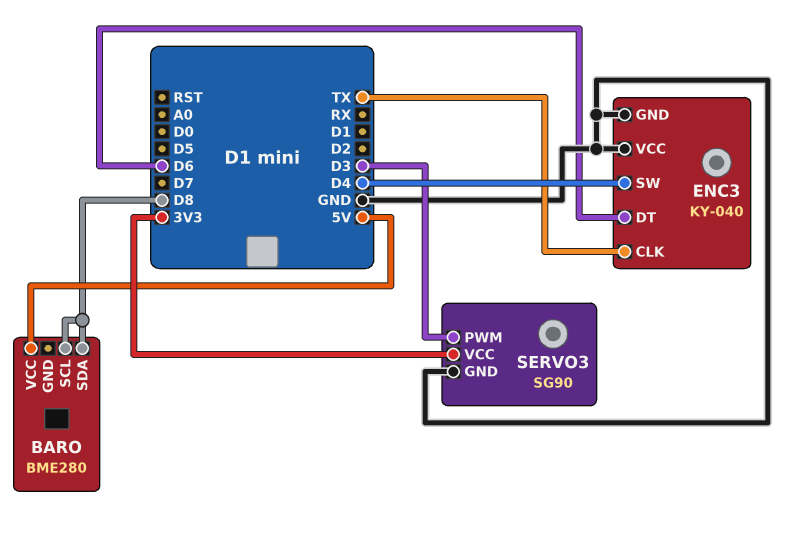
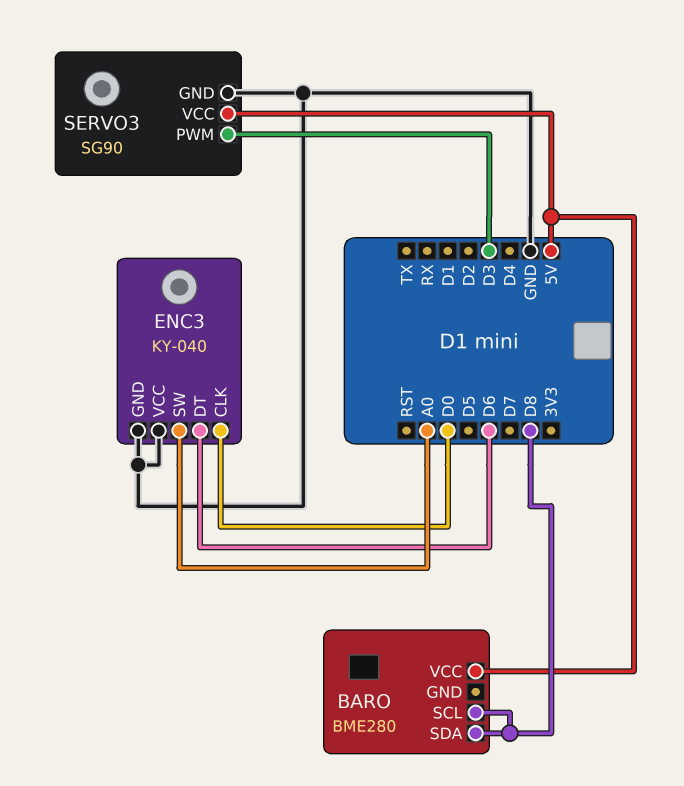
ENC3 pin CLK: TX -> D0
ENC3 pin SW: D4 -> A0
SERVO3 pin VCC: 3V3 -> 5V

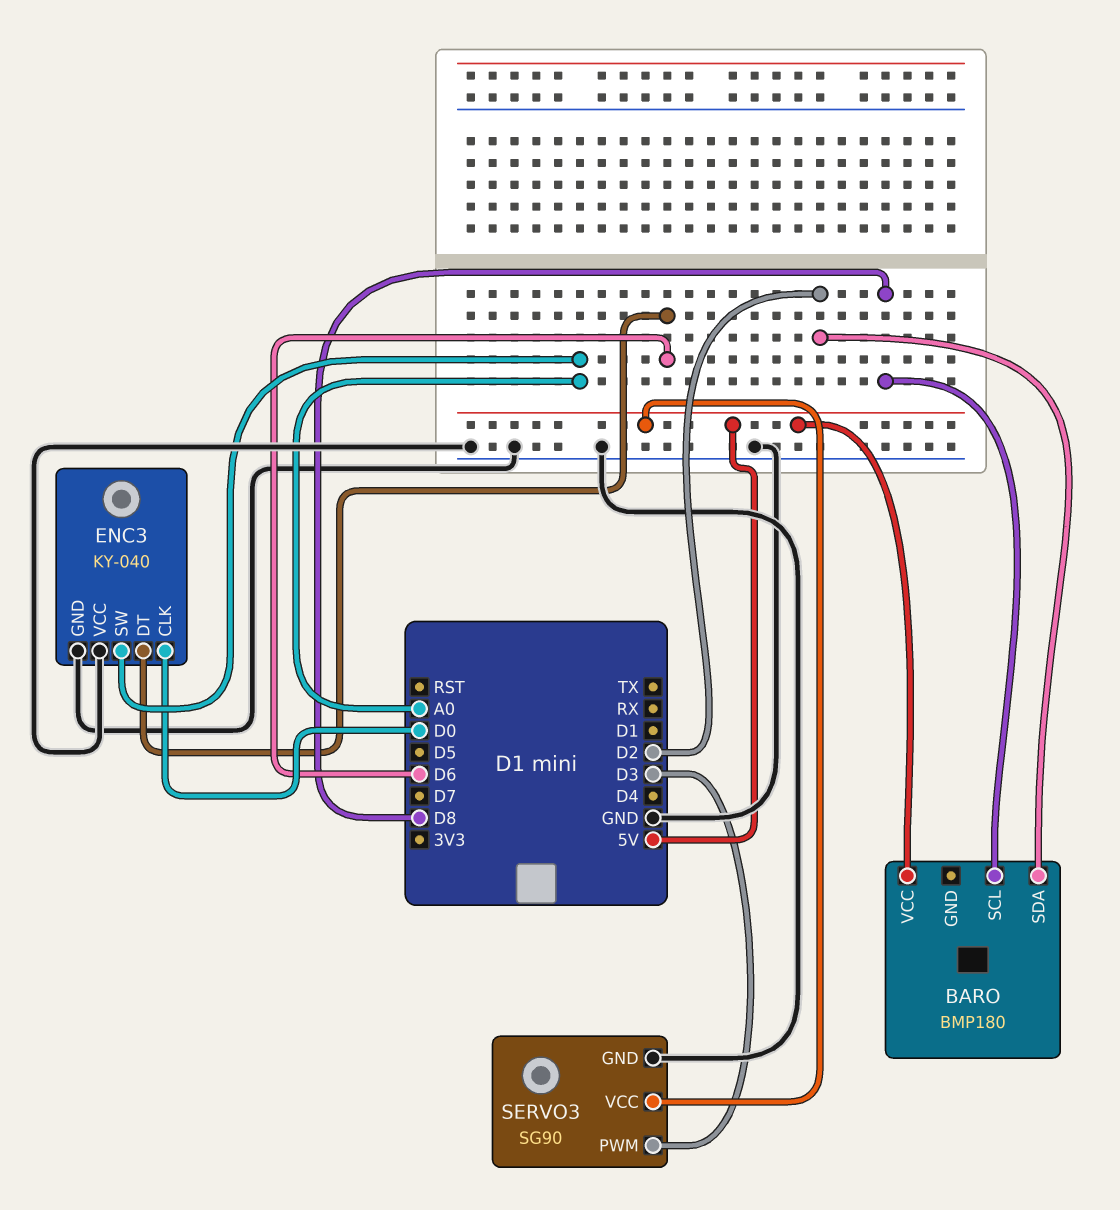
BARO: BME280 -> BMP180
BARO pin SDA: D8 -> D2

